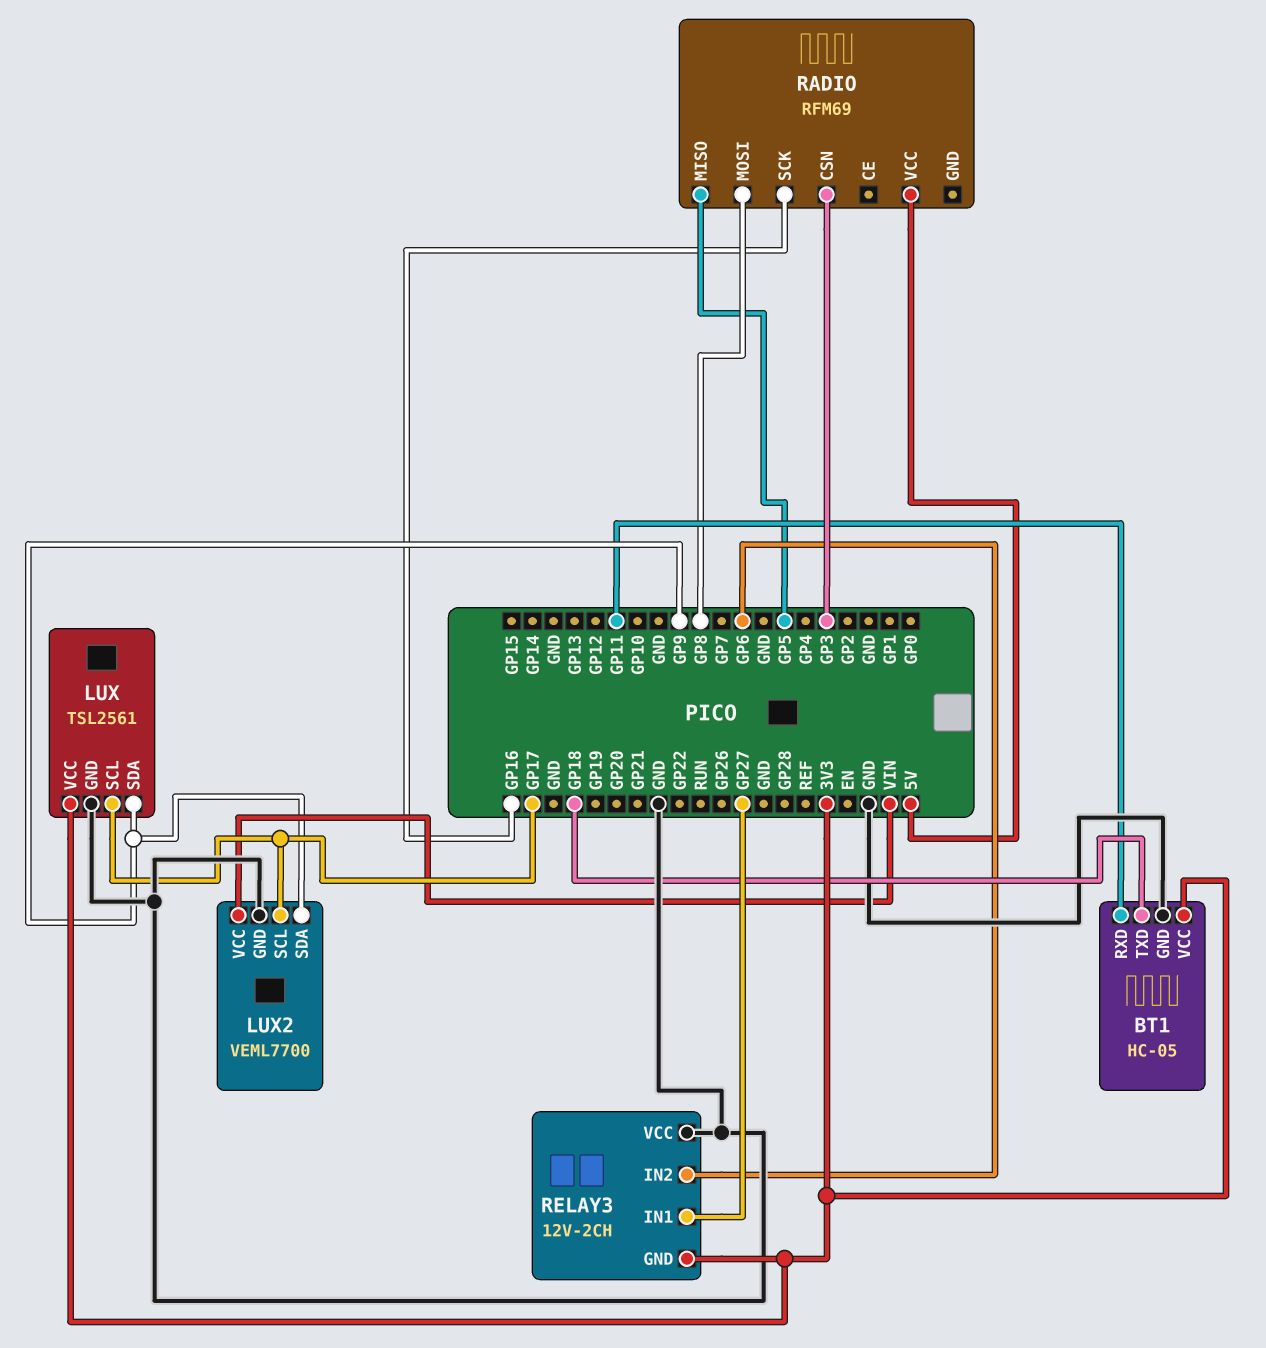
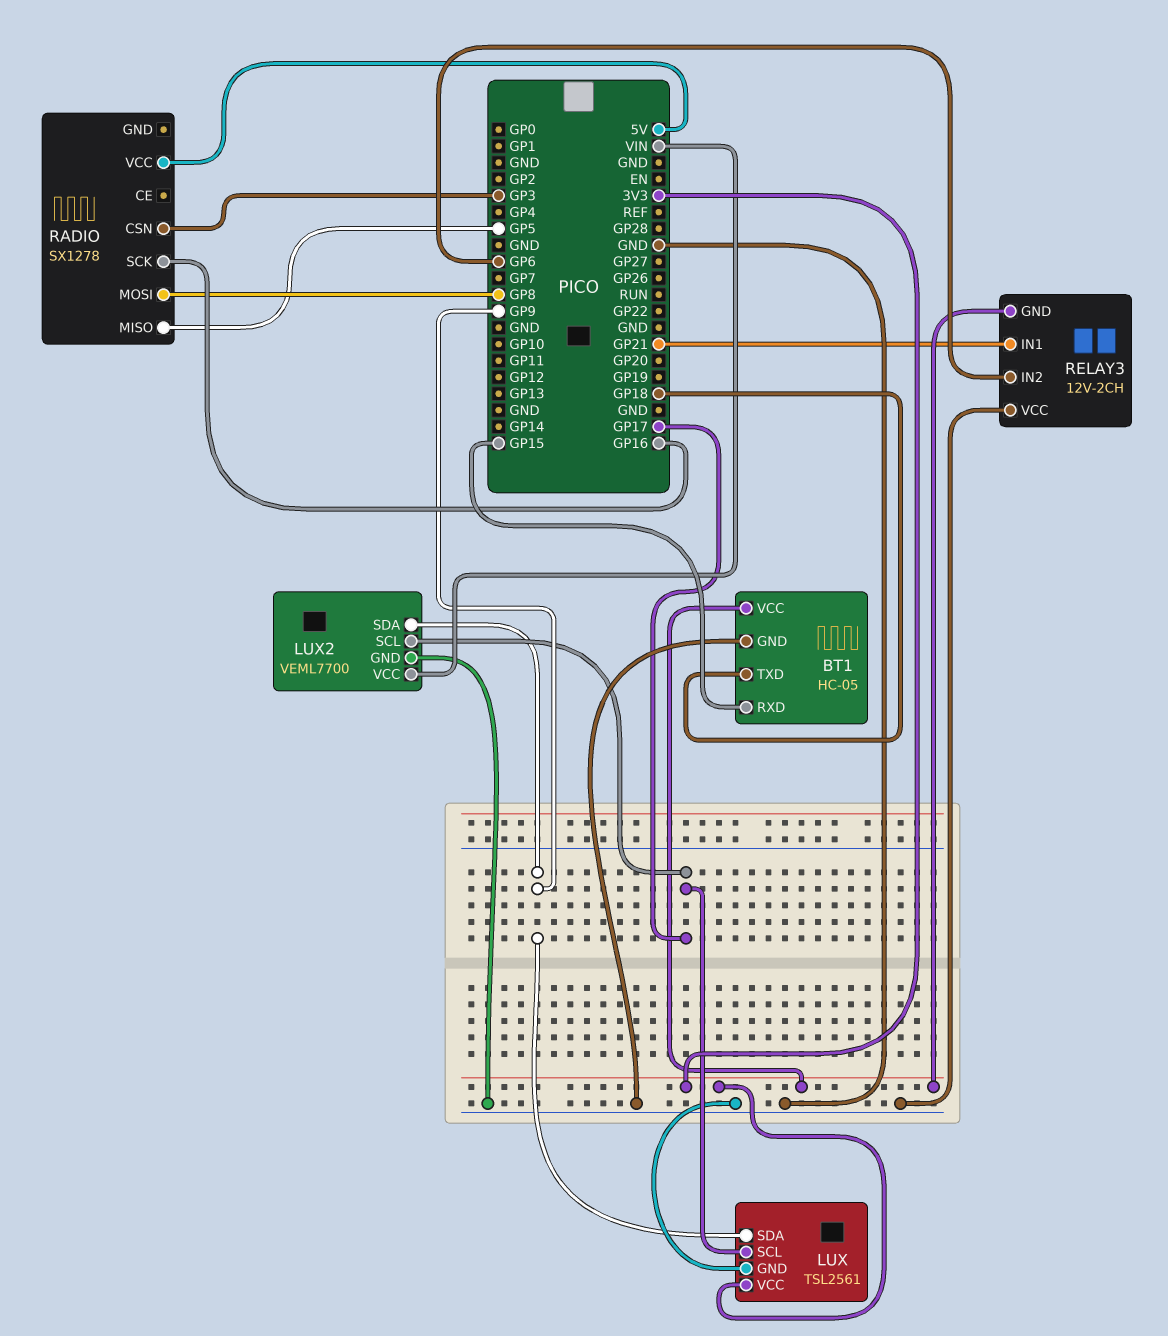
BT1 pin RXD: GP11 -> GP15
RADIO: RFM69 -> SX1278
RELAY3 pin IN1: GP27 -> GP21

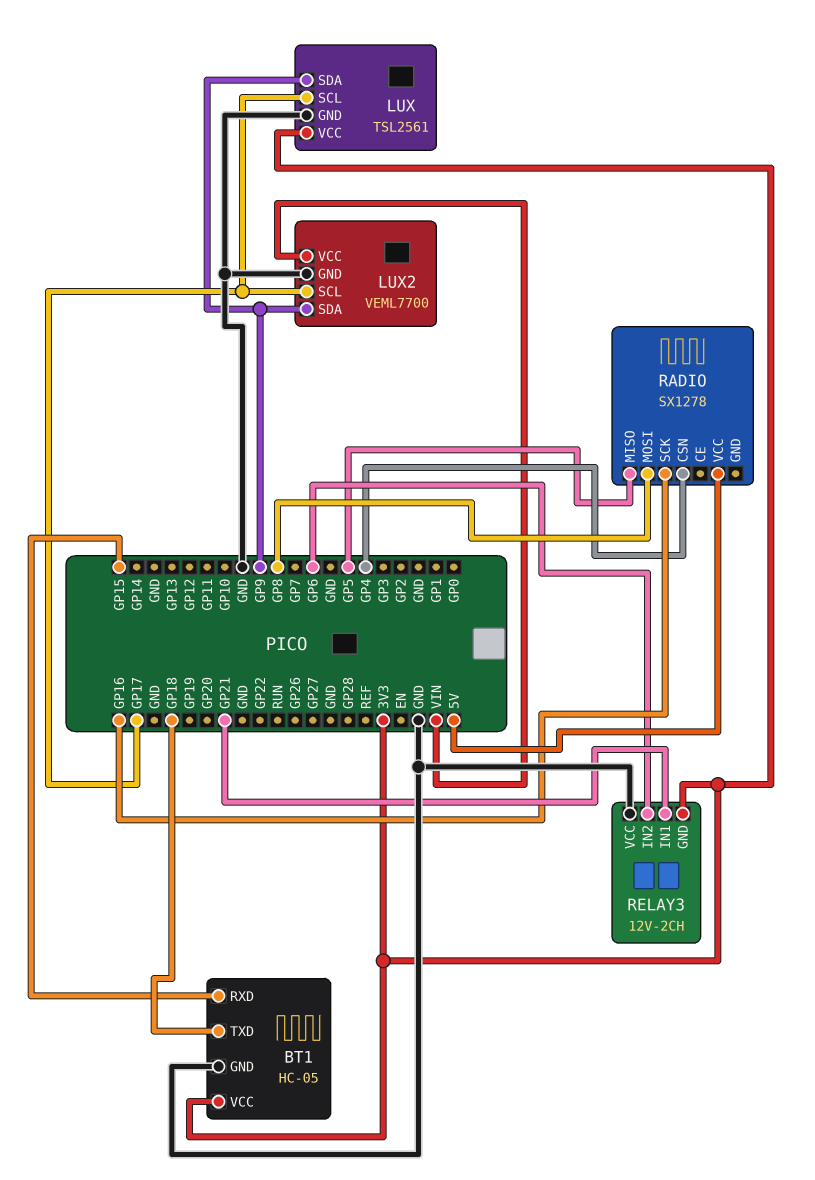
RADIO pin CSN: GP3 -> GP4

